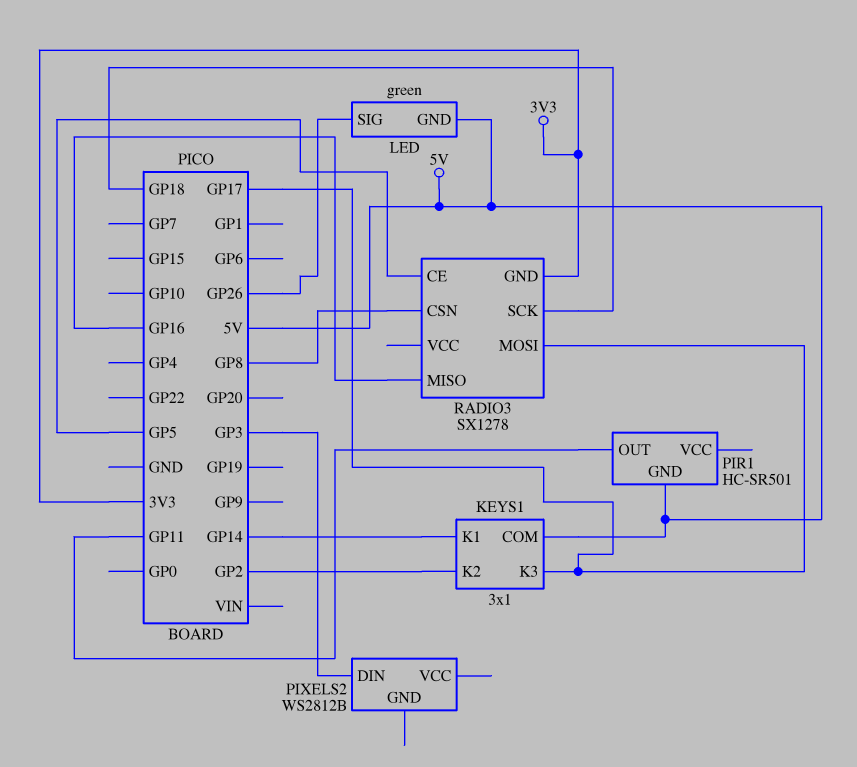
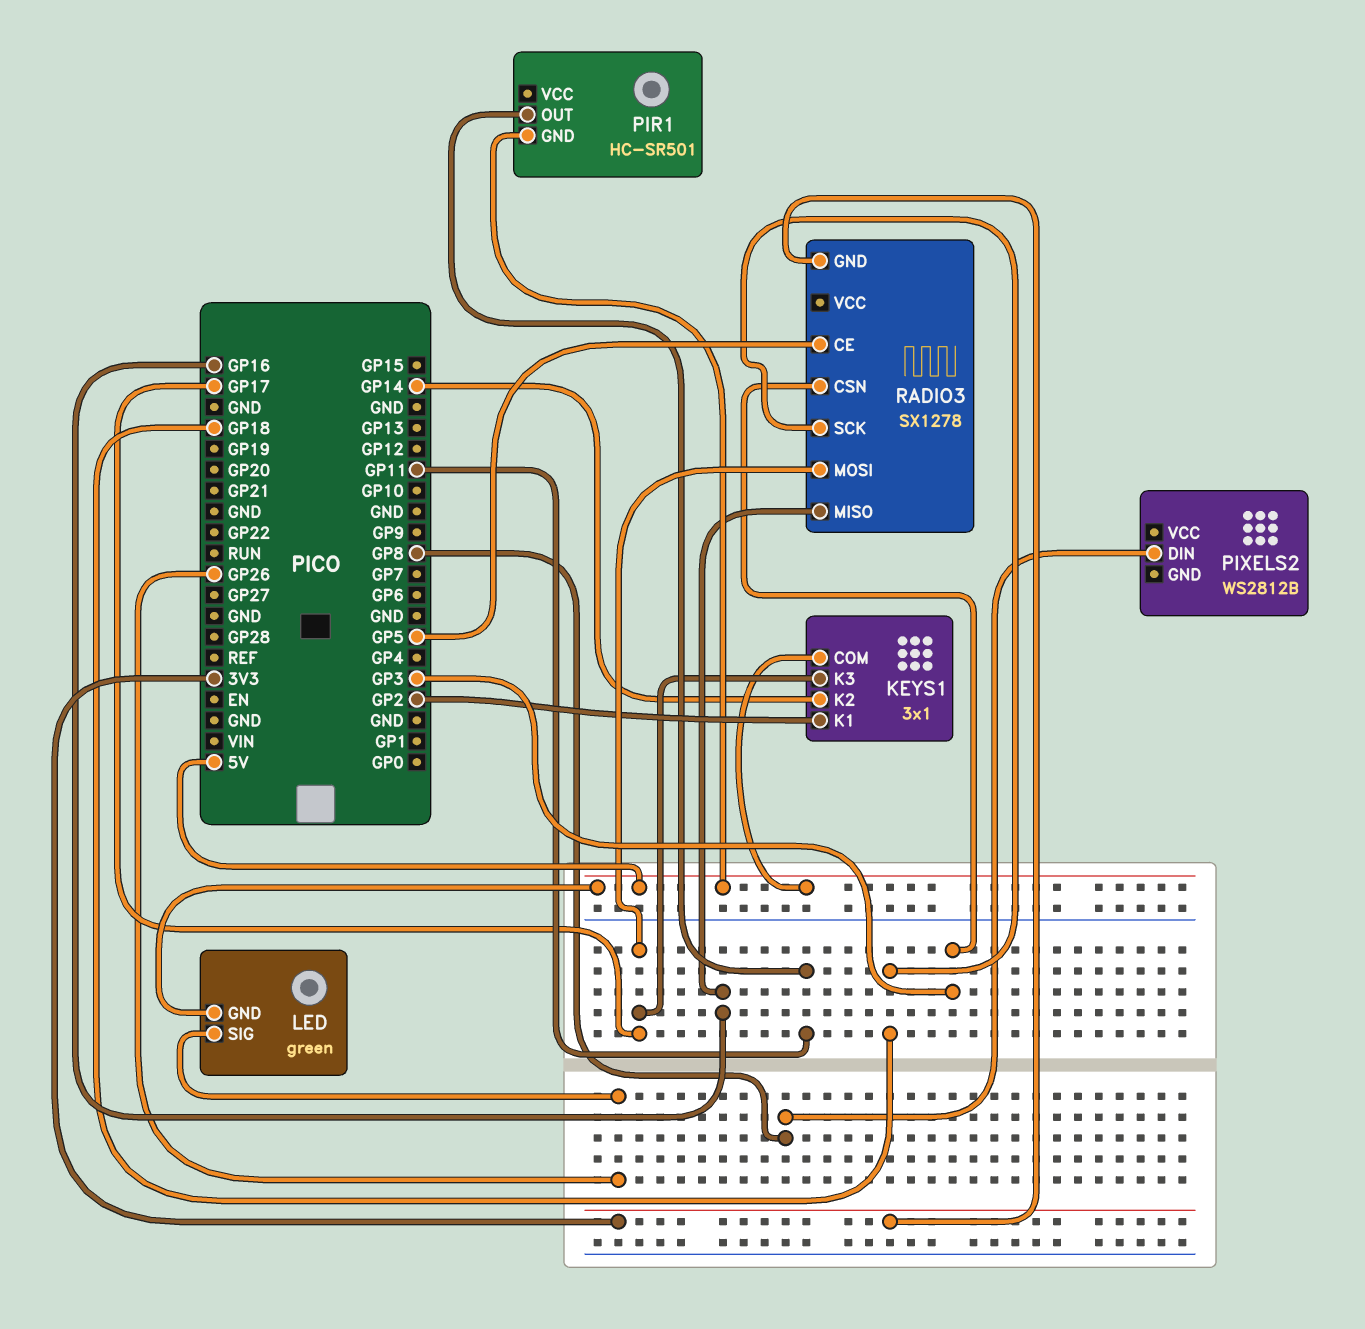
KEYS1 pin K1: GP14 -> GP2
KEYS1 pin K2: GP2 -> GP14
PIXELS2 pin DIN: GP3 -> GP8
RADIO3 pin CSN: GP8 -> GP3

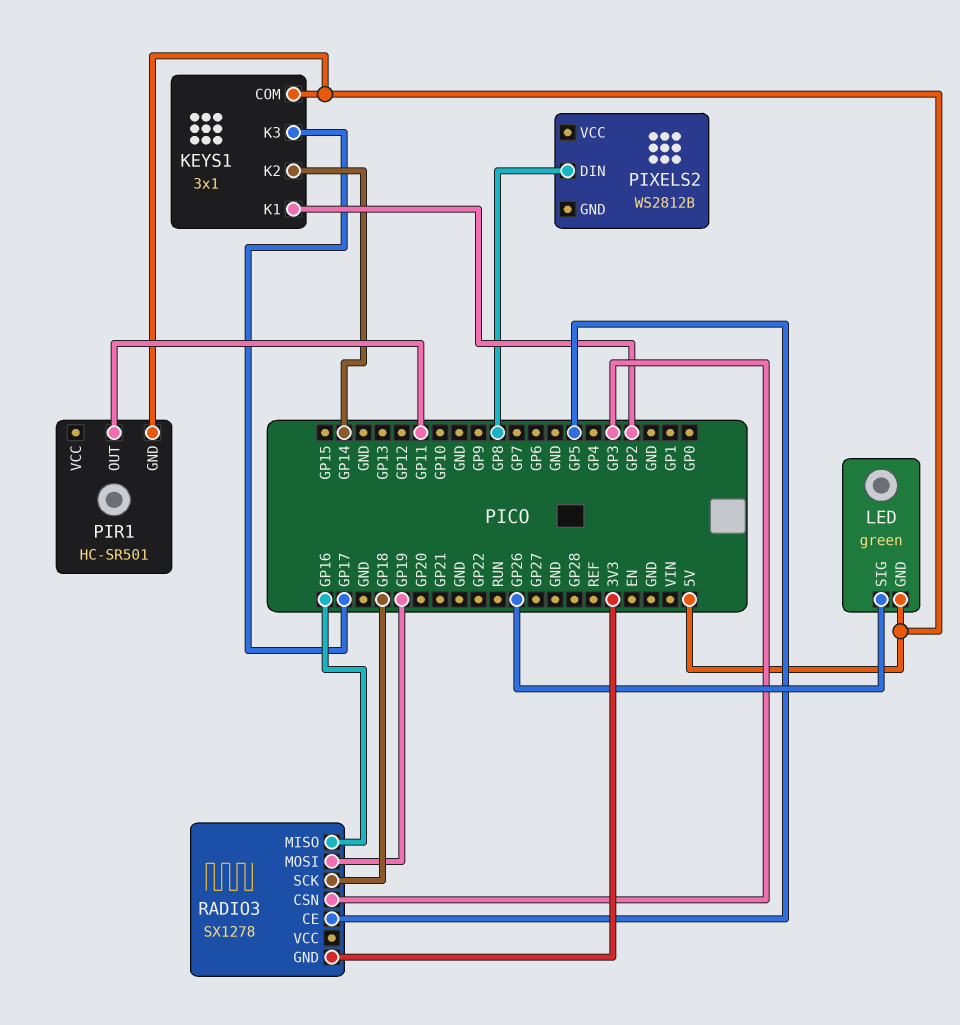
RADIO3 pin MOSI: GP17 -> GP19

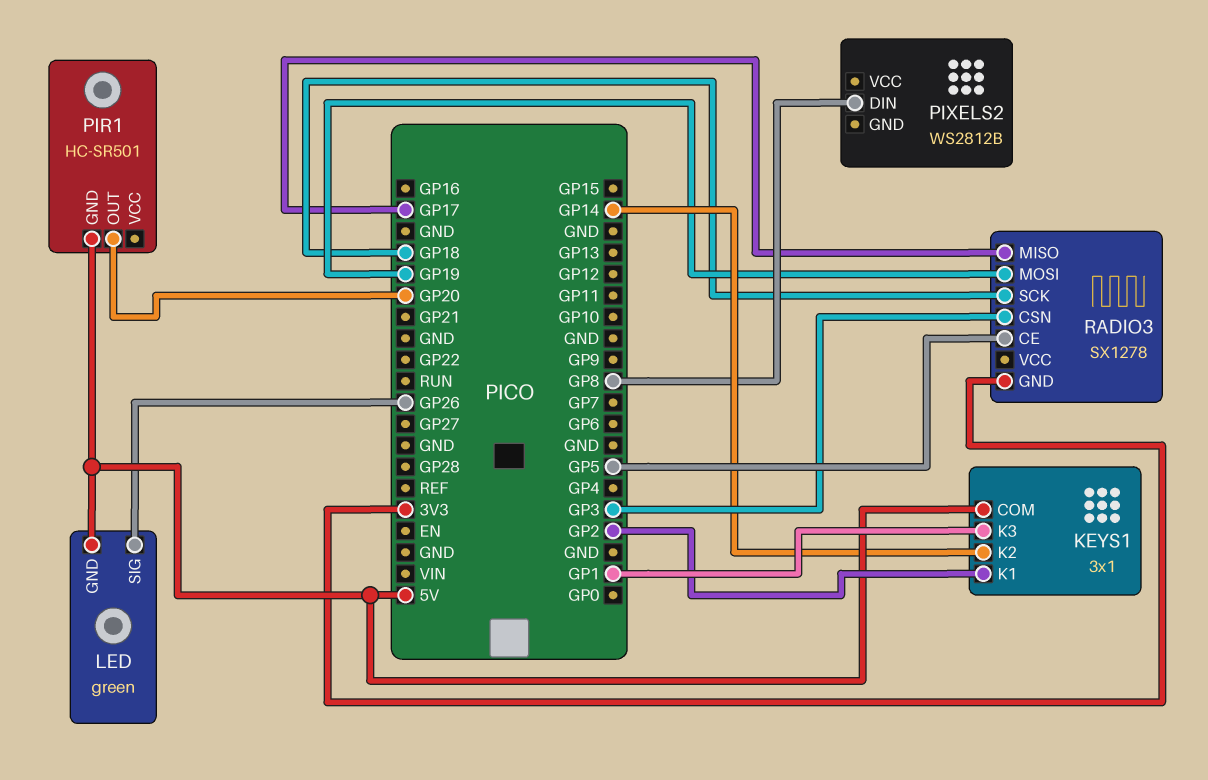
KEYS1 pin K3: GP17 -> GP1
PIR1 pin OUT: GP11 -> GP20
RADIO3 pin MISO: GP16 -> GP17

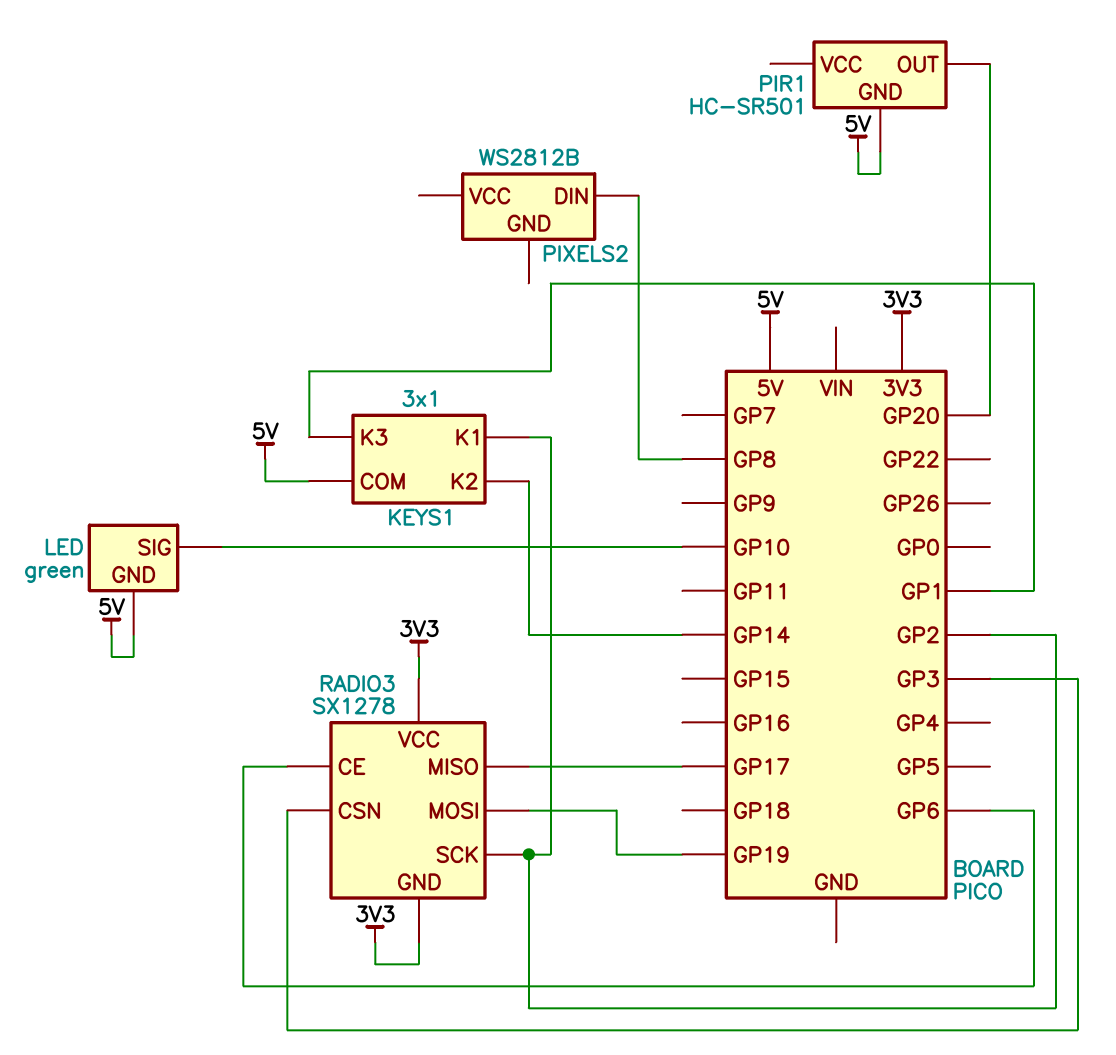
LED pin SIG: GP26 -> GP10
RADIO3 pin CE: GP5 -> GP6
RADIO3 pin SCK: GP18 -> GP2
RADIO3 pin VCC: none -> 3V3

